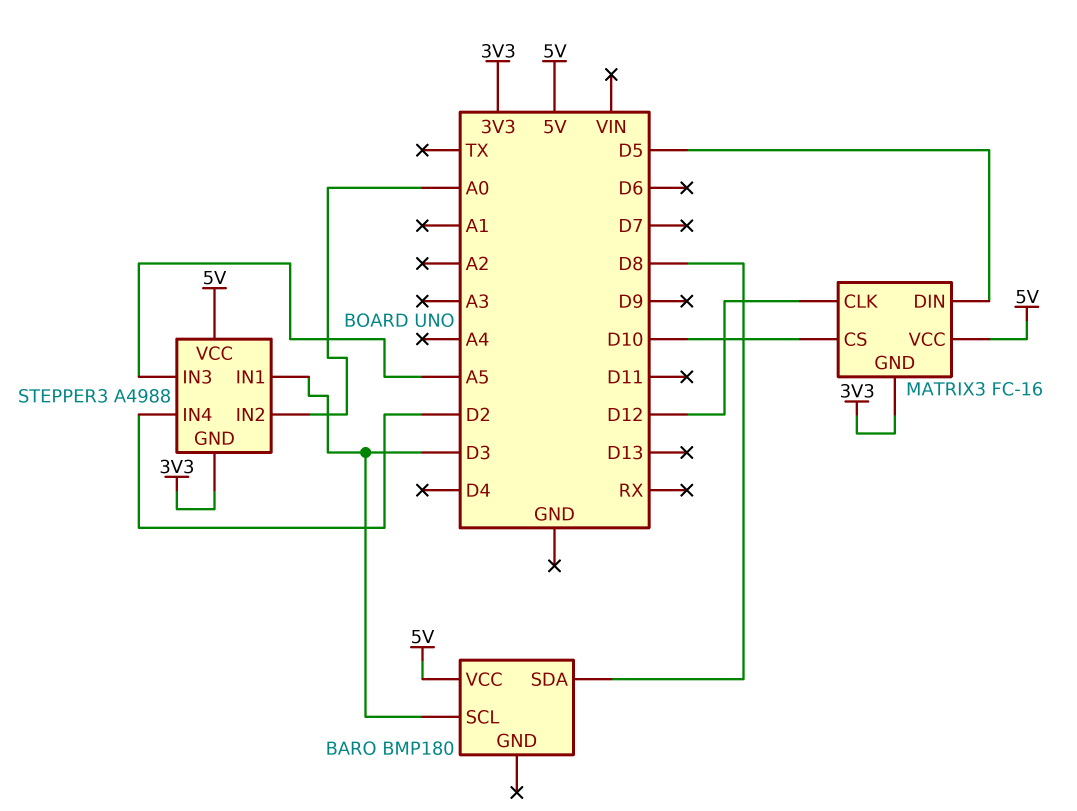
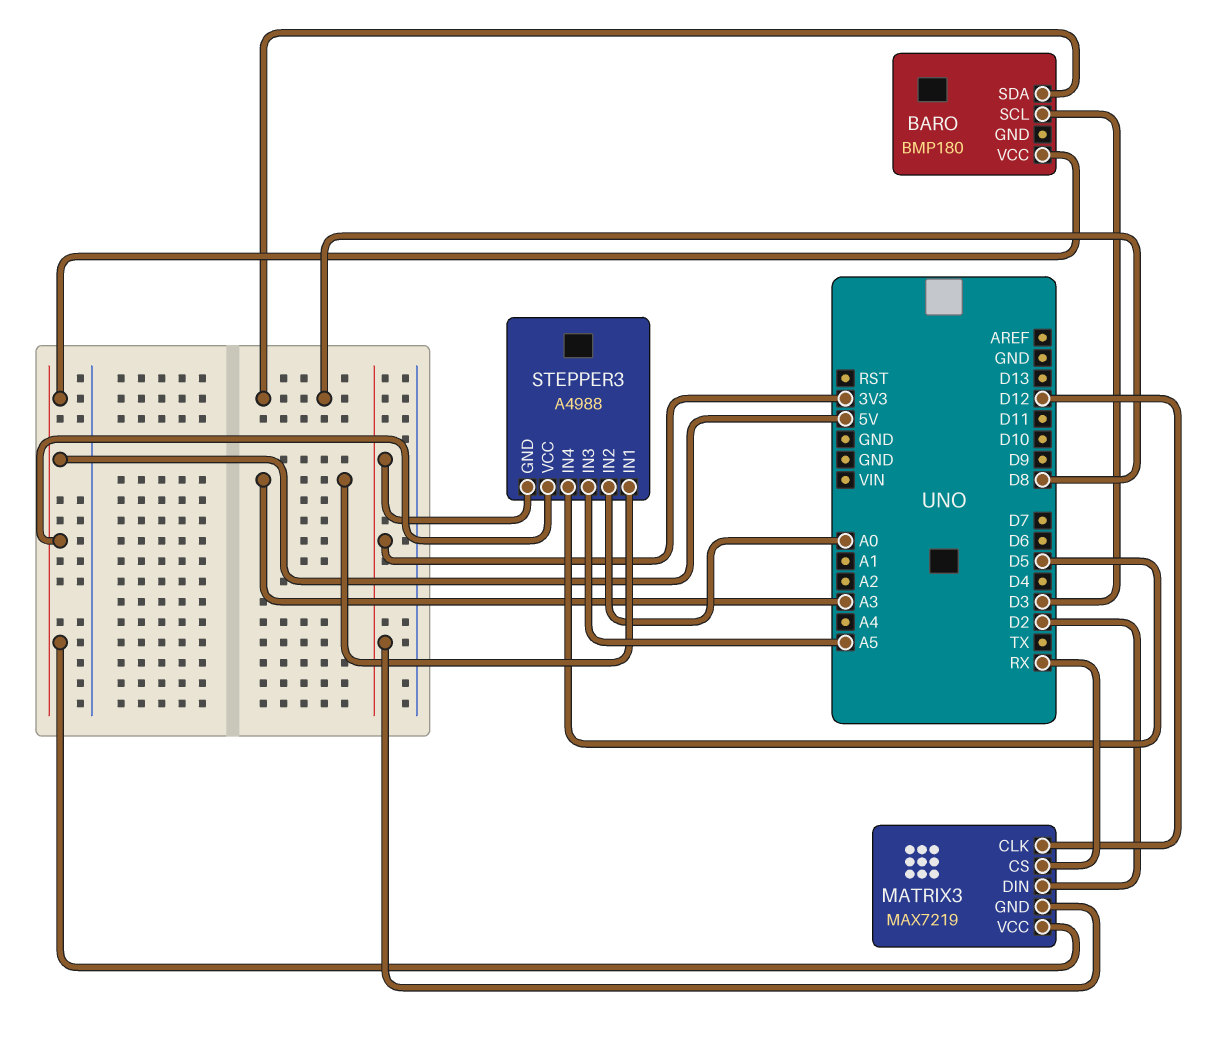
MATRIX3: FC-16 -> MAX7219
MATRIX3 pin CS: D10 -> RX
MATRIX3 pin DIN: D5 -> D2
STEPPER3 pin IN1: D3 -> A3
STEPPER3 pin IN4: D2 -> D5

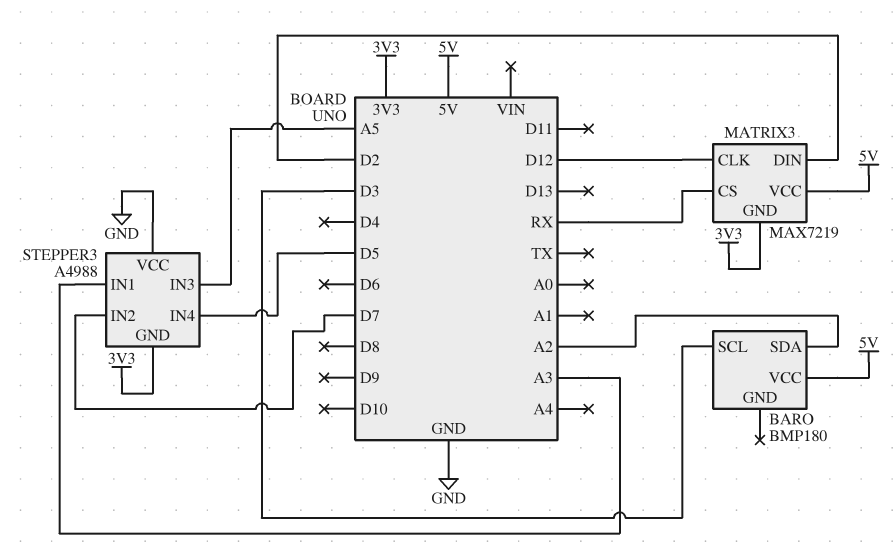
BARO pin SDA: D8 -> A2
STEPPER3 pin IN2: A0 -> D7
STEPPER3 pin VCC: 5V -> GND

